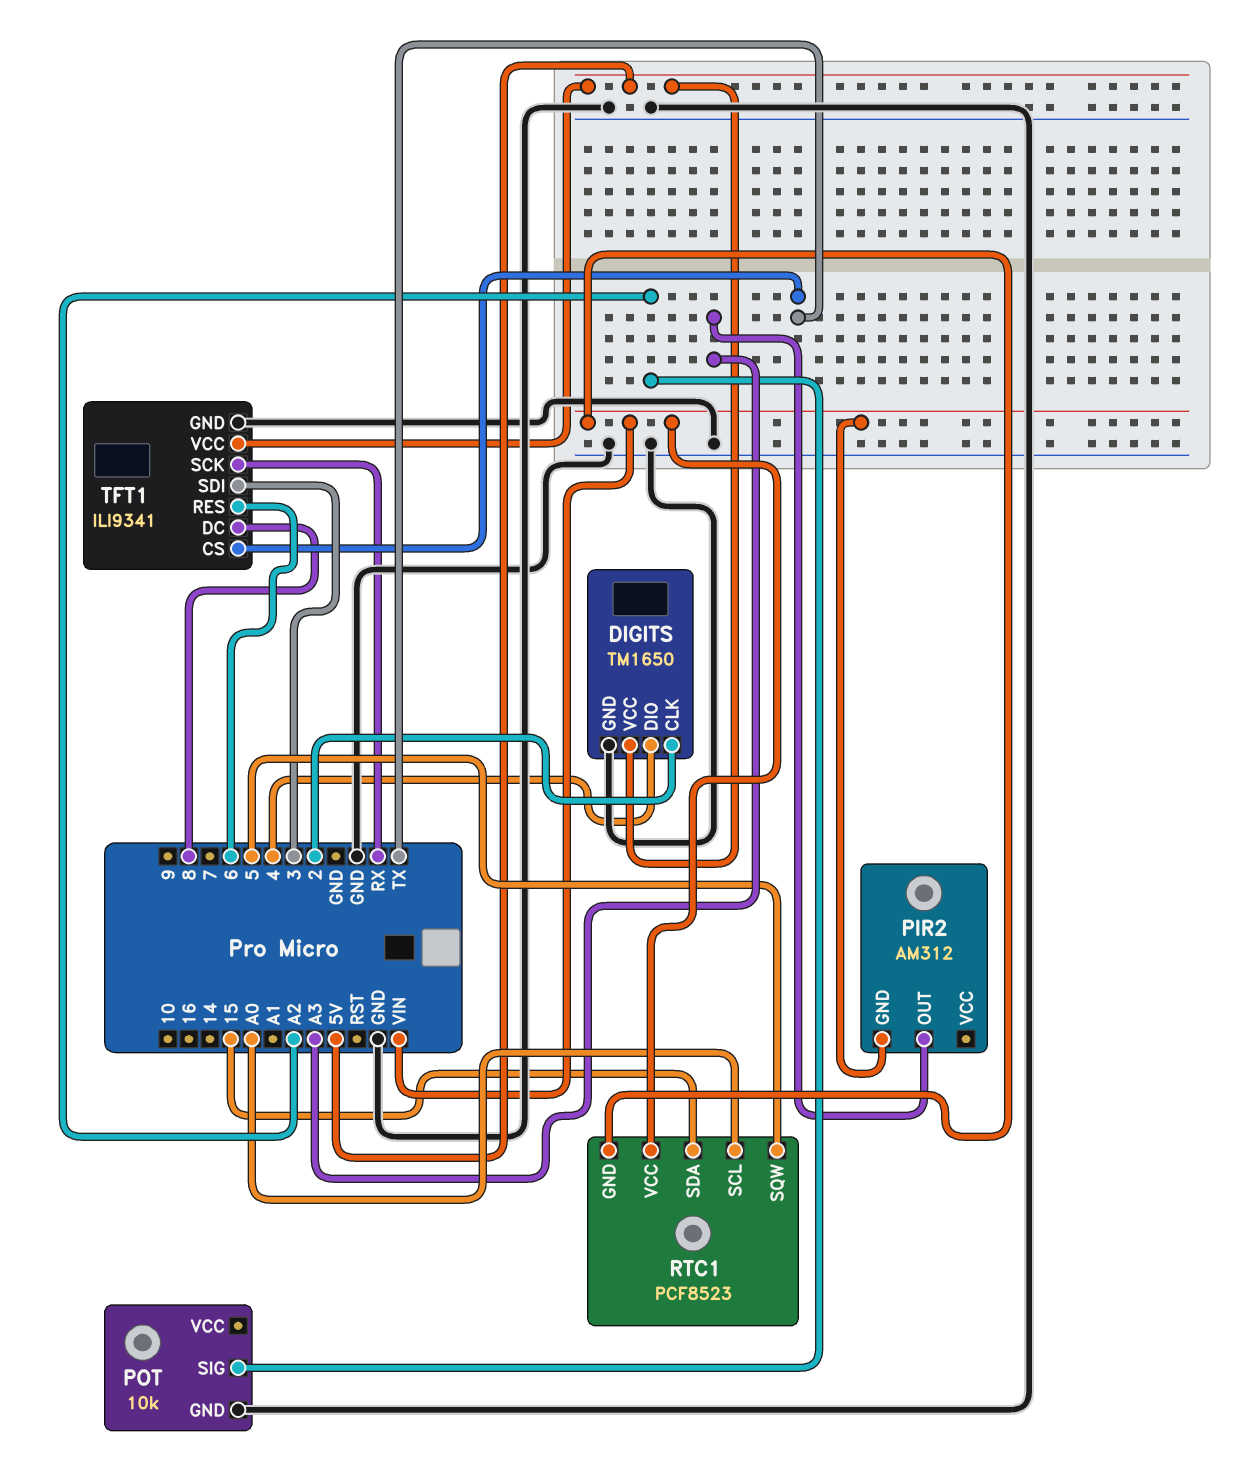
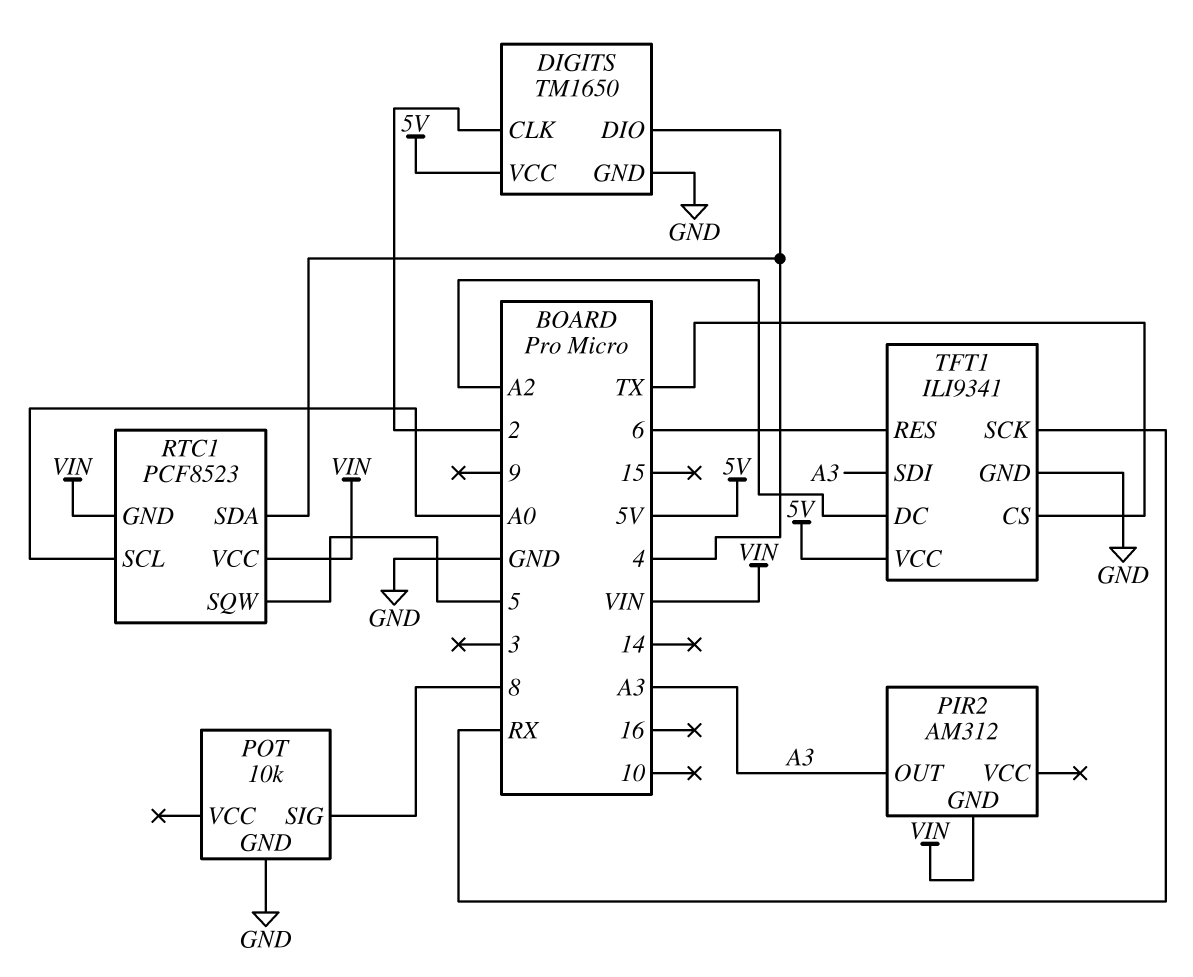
POT pin SIG: A2 -> 8
RTC1 pin SDA: 15 -> 4
TFT1 pin DC: 8 -> A2
TFT1 pin SDI: 3 -> A3

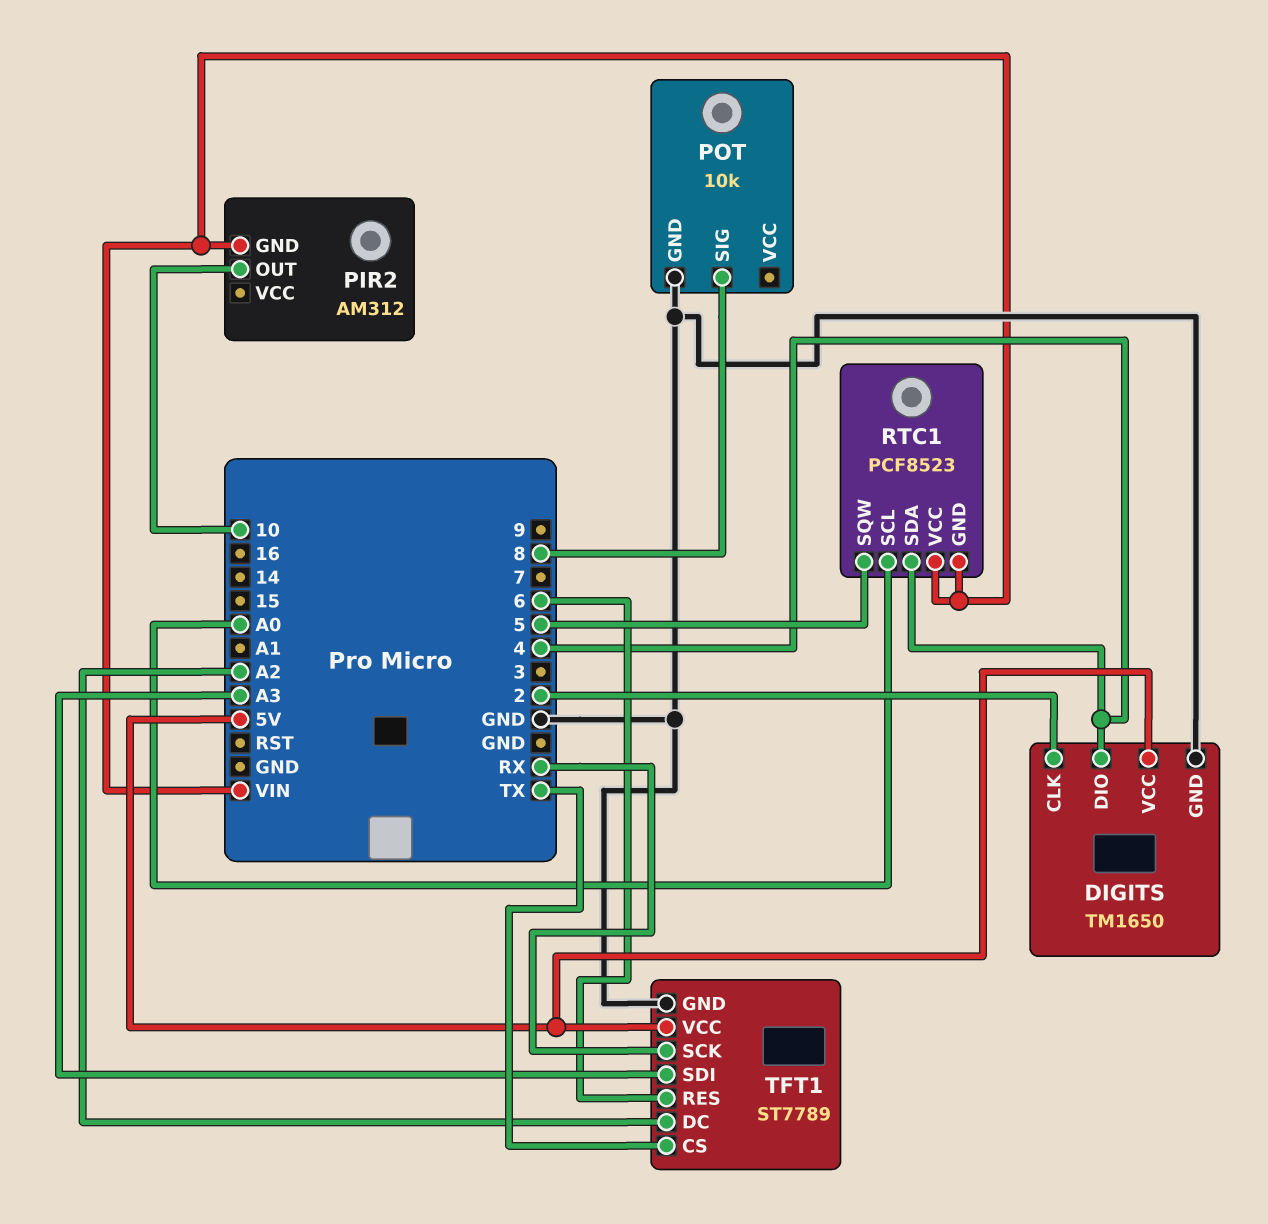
PIR2 pin OUT: A3 -> 10
TFT1: ILI9341 -> ST7789

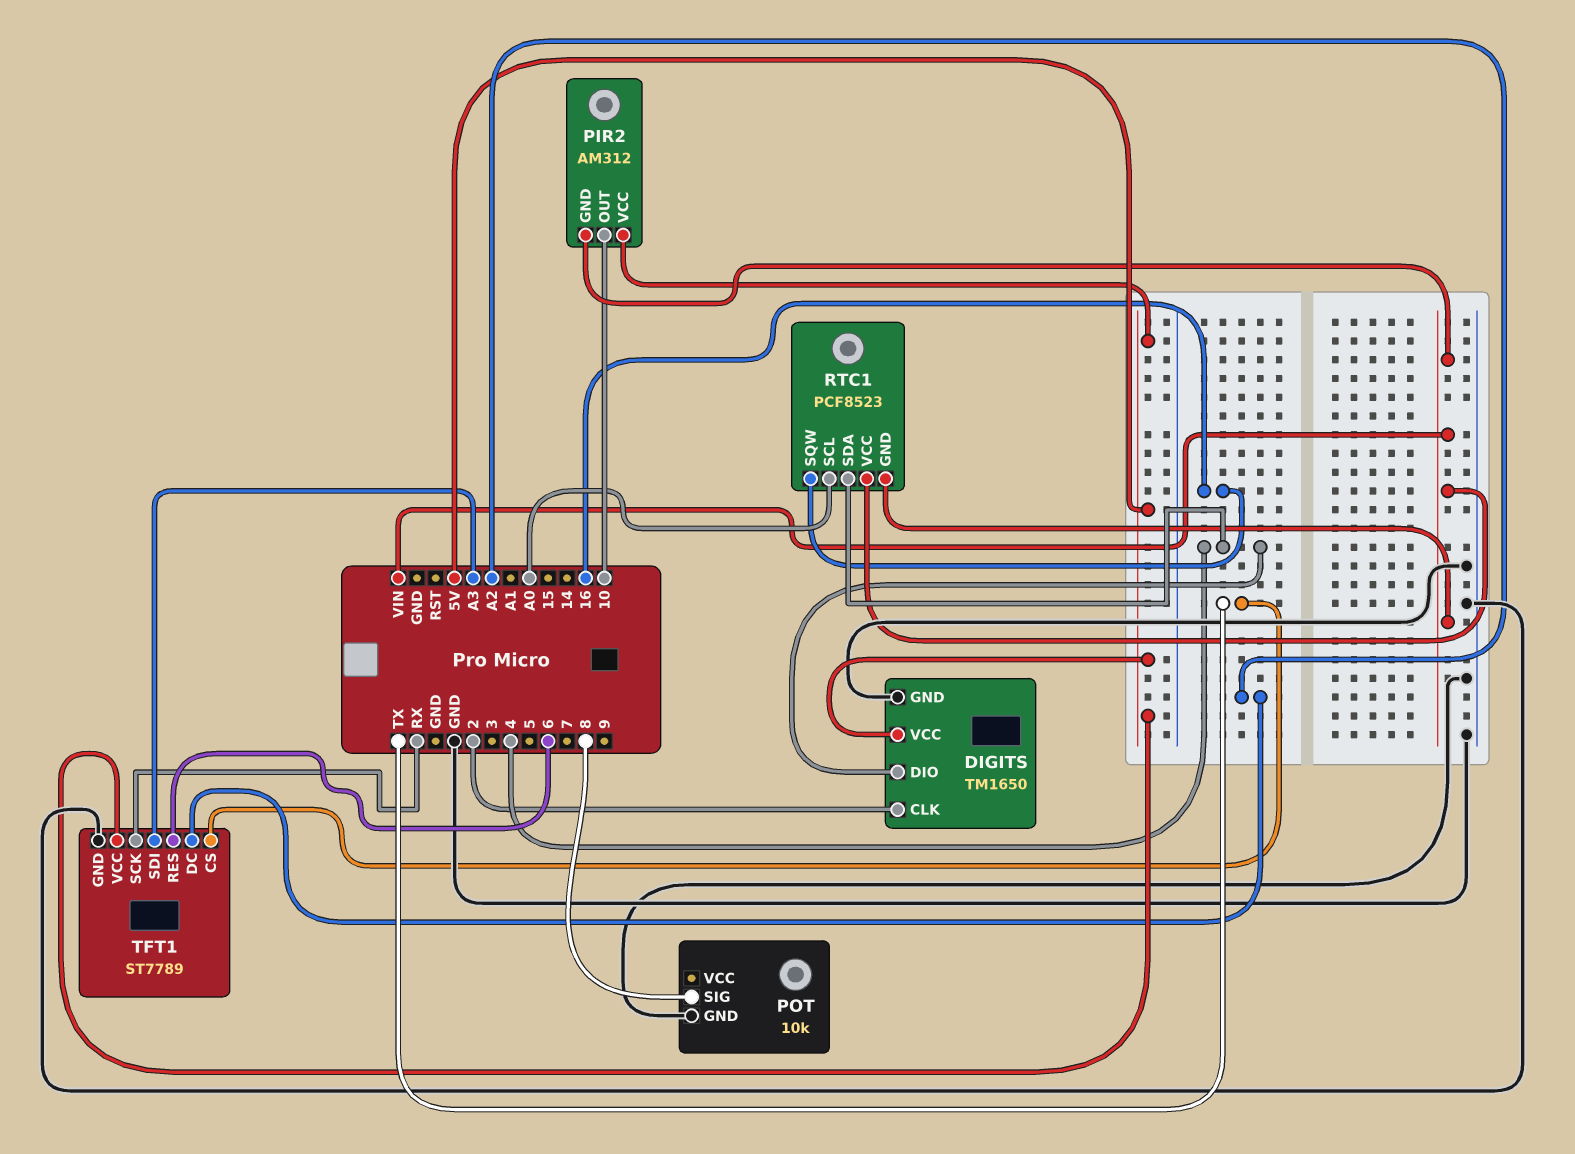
PIR2 pin VCC: none -> 5V
RTC1 pin SQW: 5 -> 16

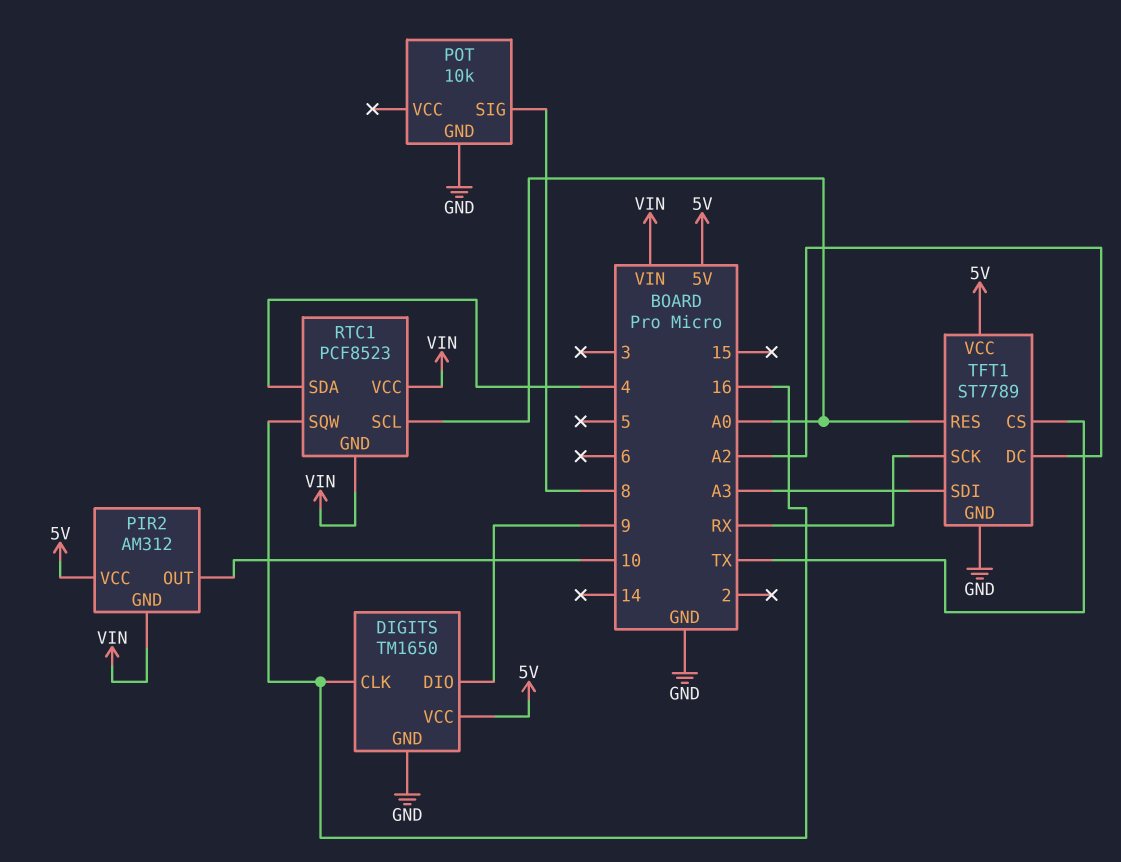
DIGITS pin CLK: 2 -> 16
DIGITS pin DIO: 4 -> 9
TFT1 pin RES: 6 -> A0

